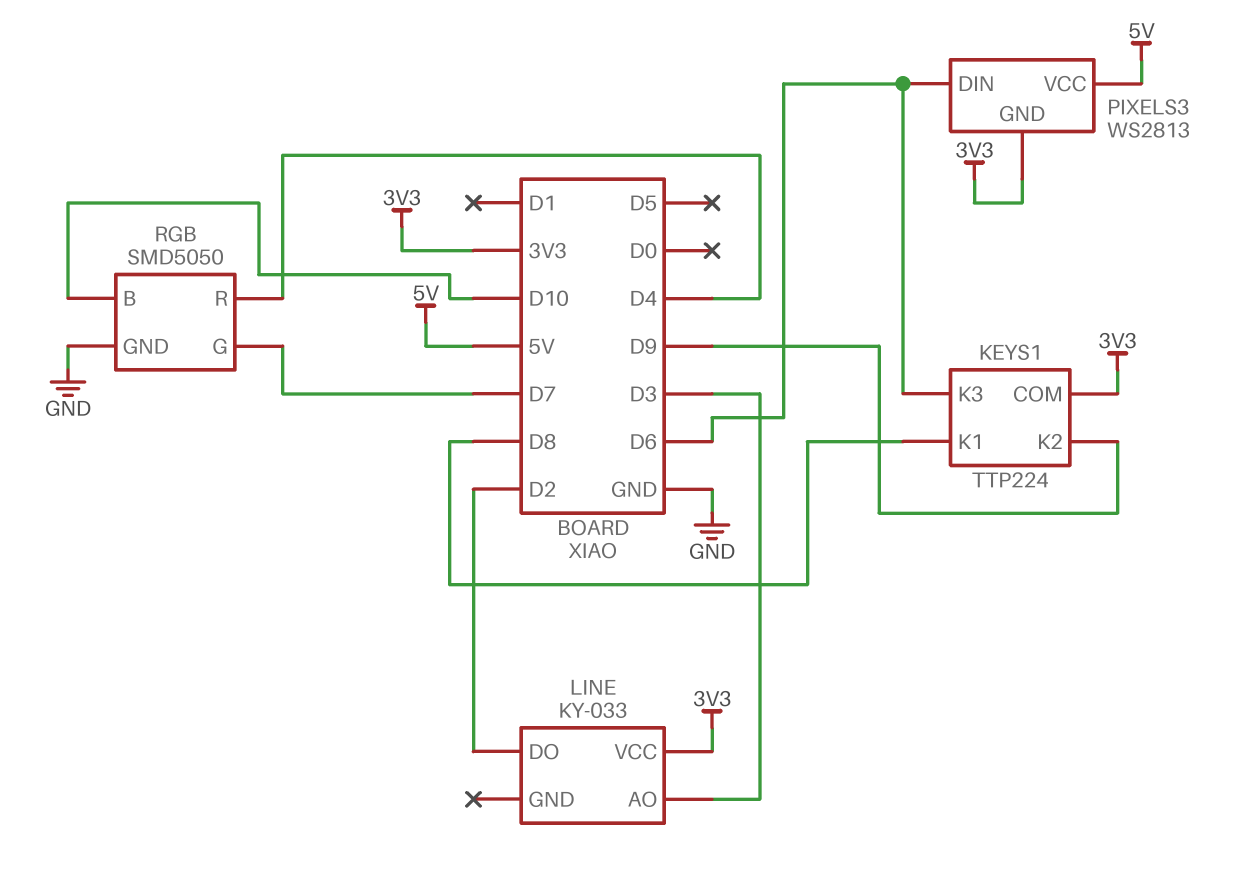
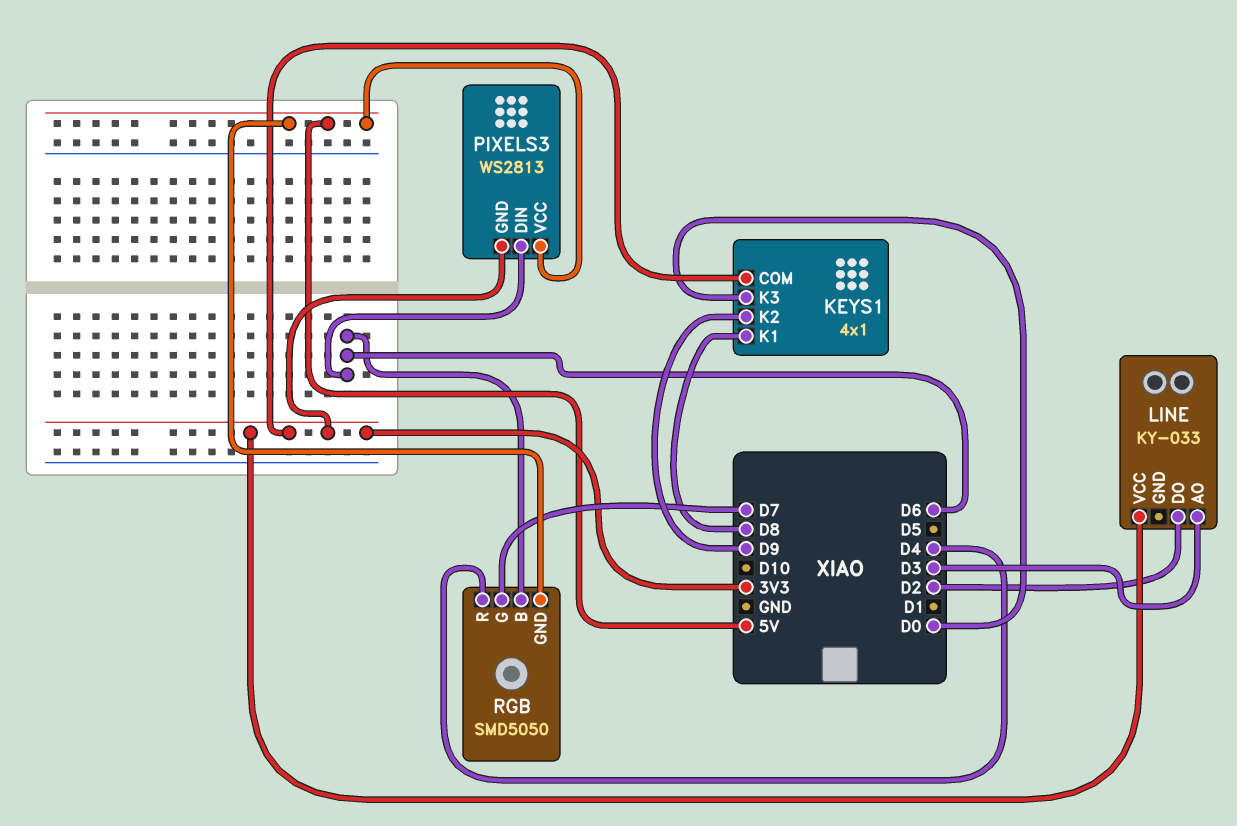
KEYS1: TTP224 -> 4x1
KEYS1 pin K3: D6 -> D0
RGB pin B: D10 -> D6
RGB pin GND: GND -> 5V

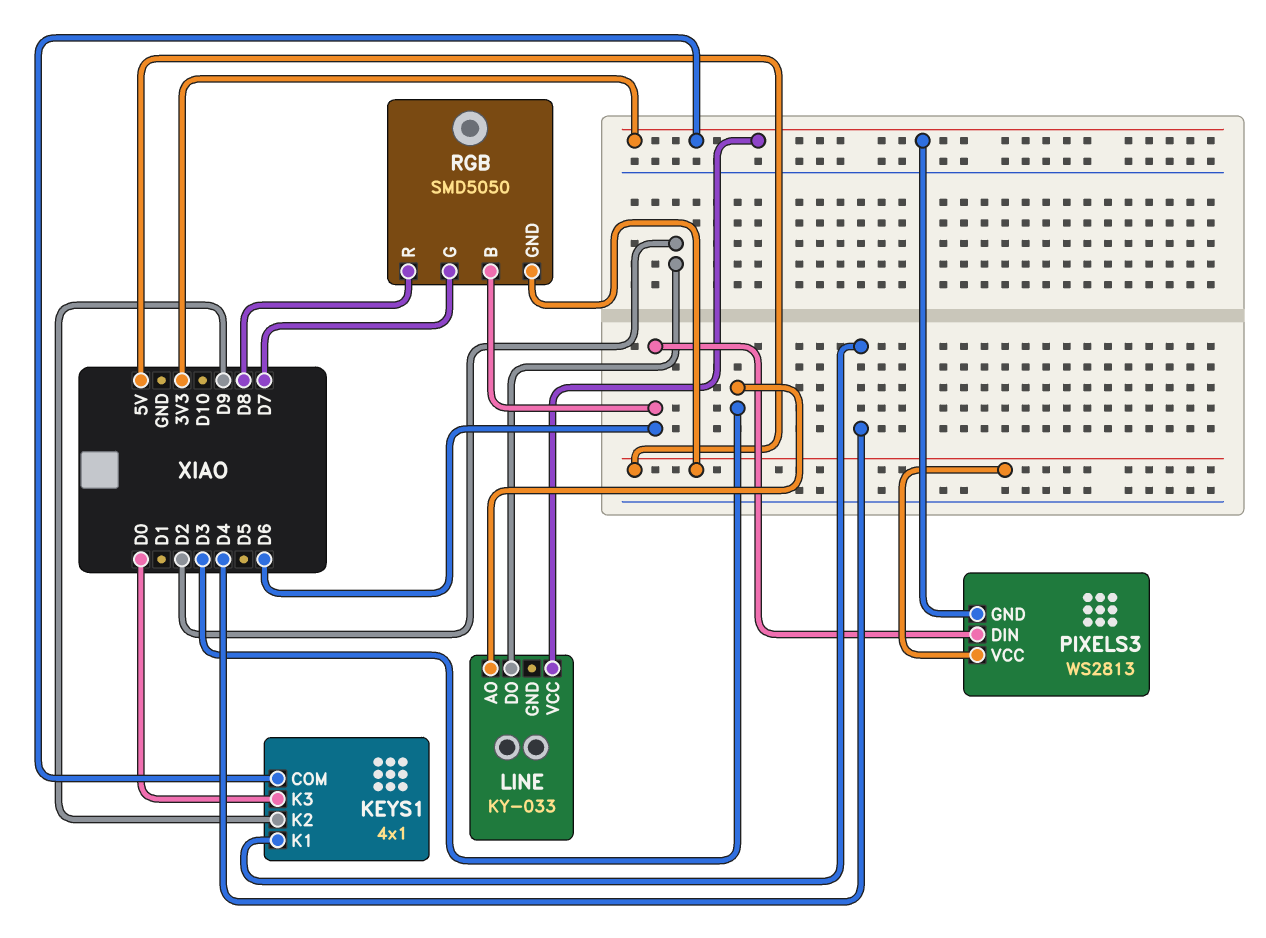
KEYS1 pin K1: D8 -> D4
RGB pin R: D4 -> D8

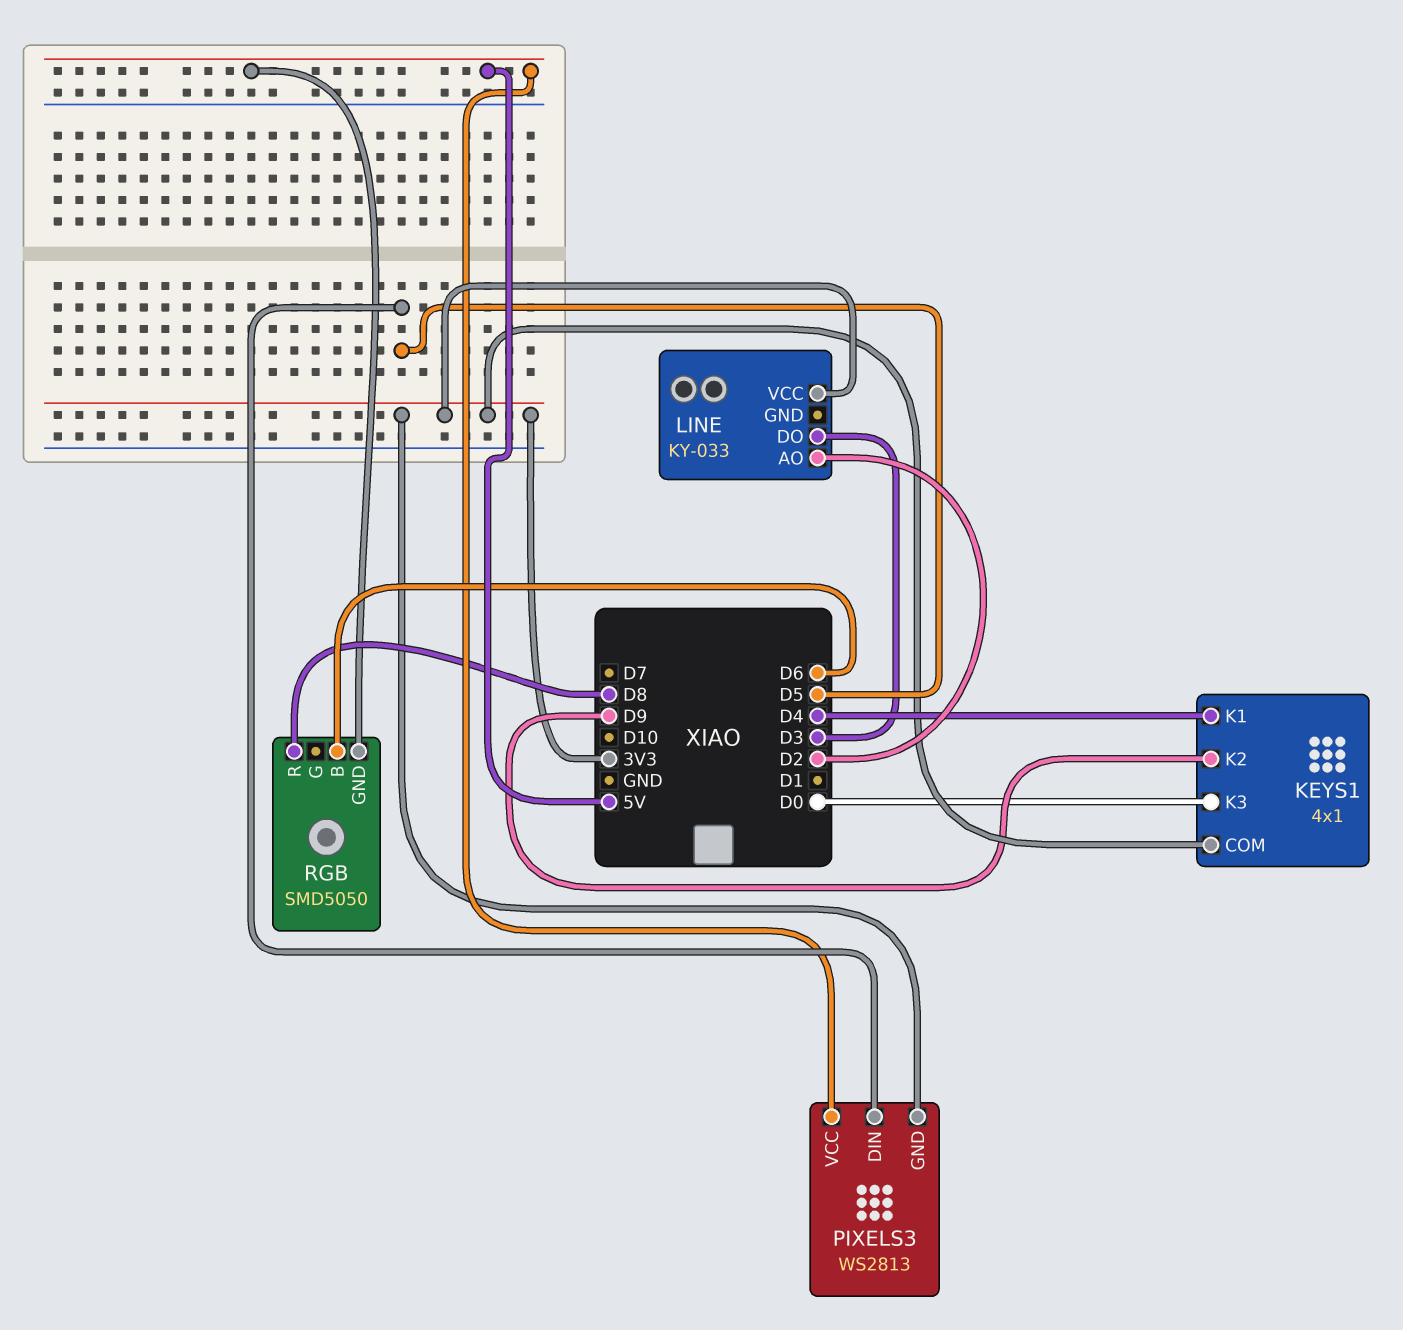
LINE pin AO: D3 -> D2
LINE pin DO: D2 -> D3
PIXELS3 pin DIN: D6 -> D5
RGB pin G: D7 -> none

